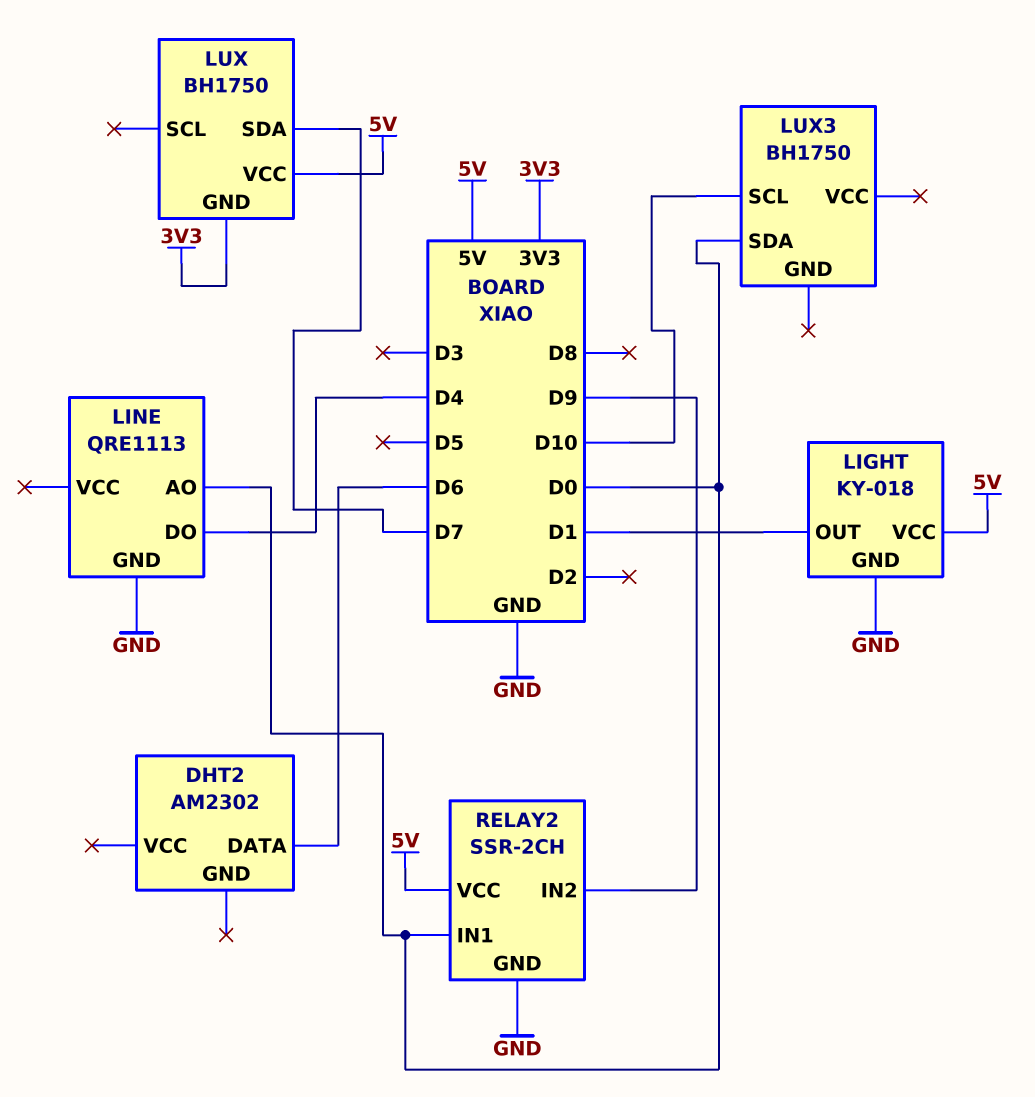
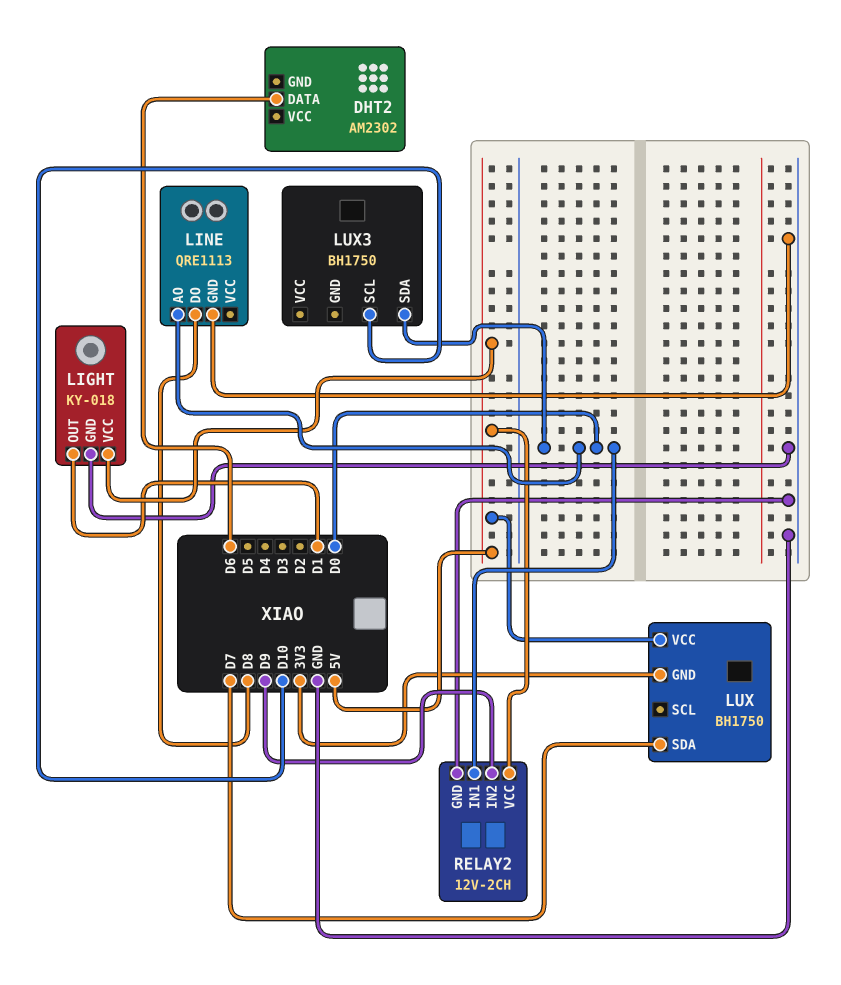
LINE pin DO: D4 -> D8
RELAY2: SSR-2CH -> 12V-2CH

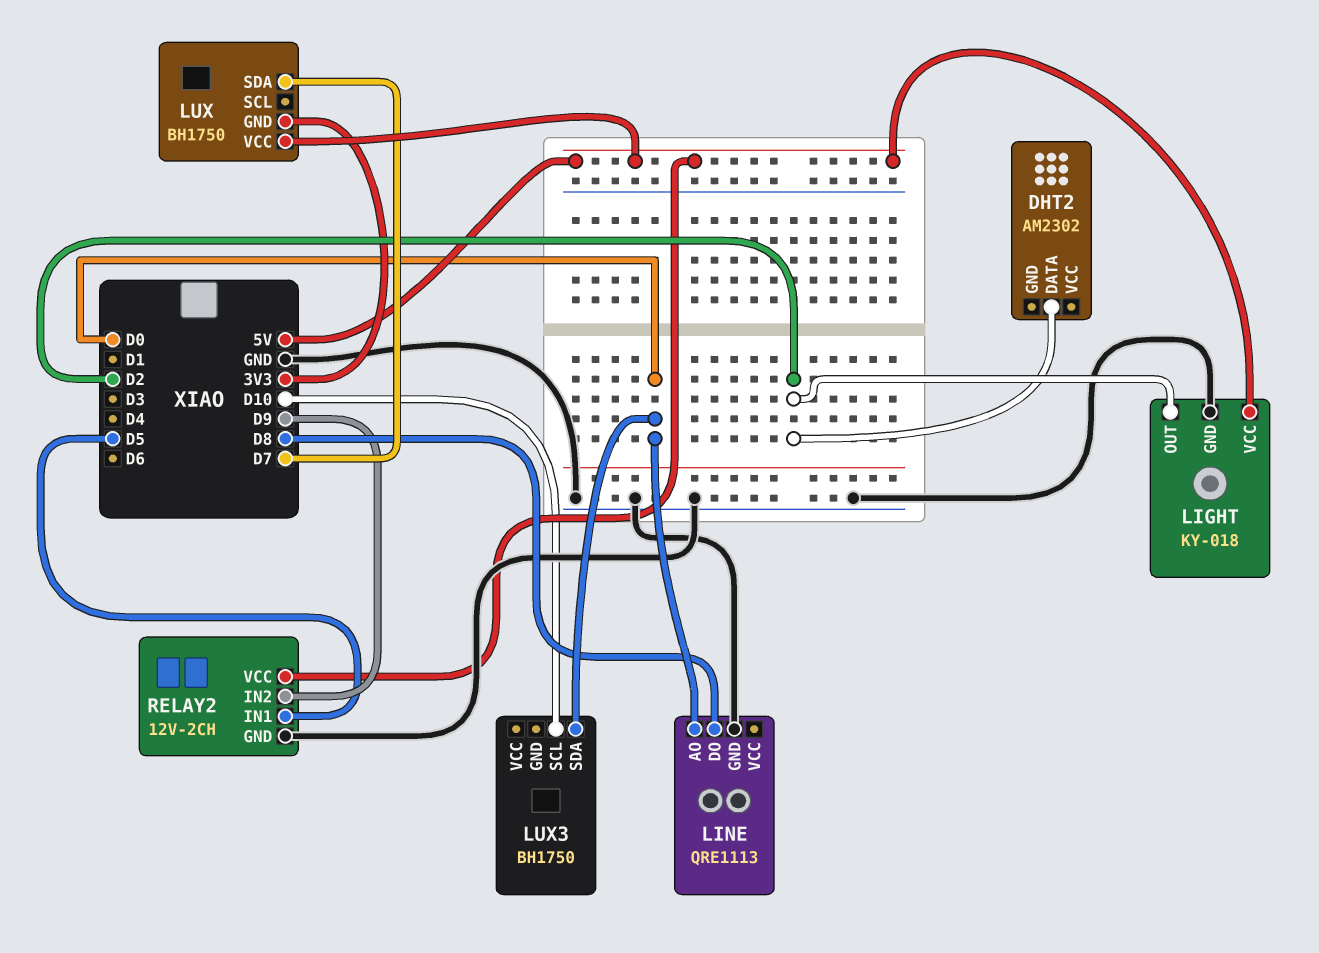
DHT2 pin DATA: D6 -> D2
LIGHT pin OUT: D1 -> D2
RELAY2 pin IN1: D0 -> D5

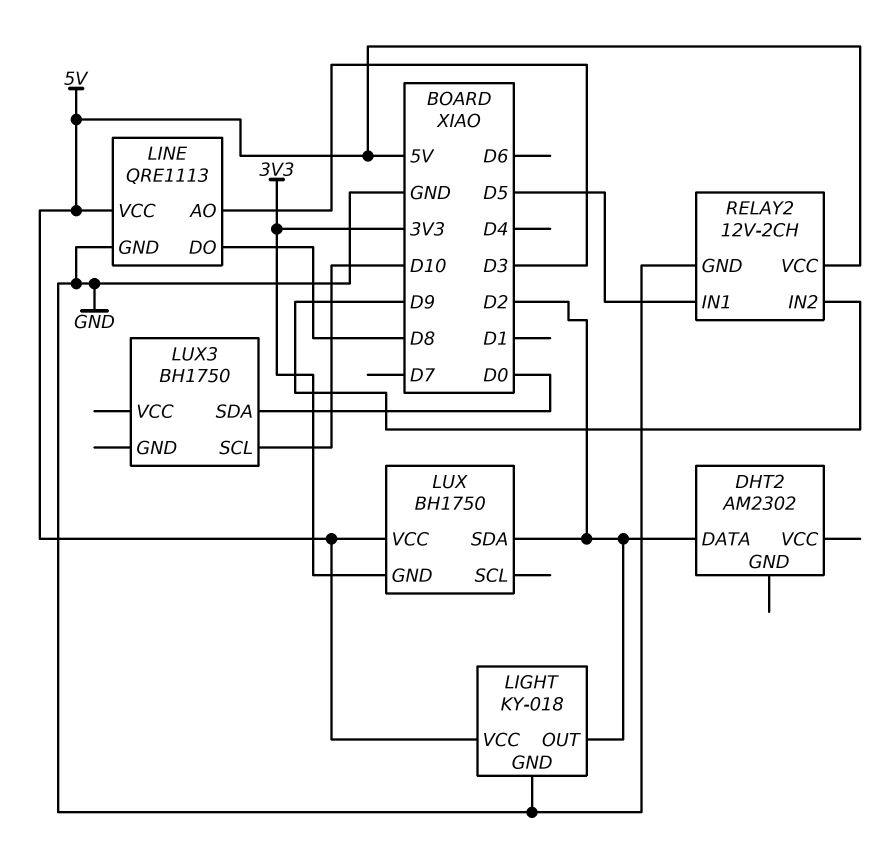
LINE pin AO: D0 -> D3
LINE pin VCC: none -> 5V
LUX pin SDA: D7 -> D2

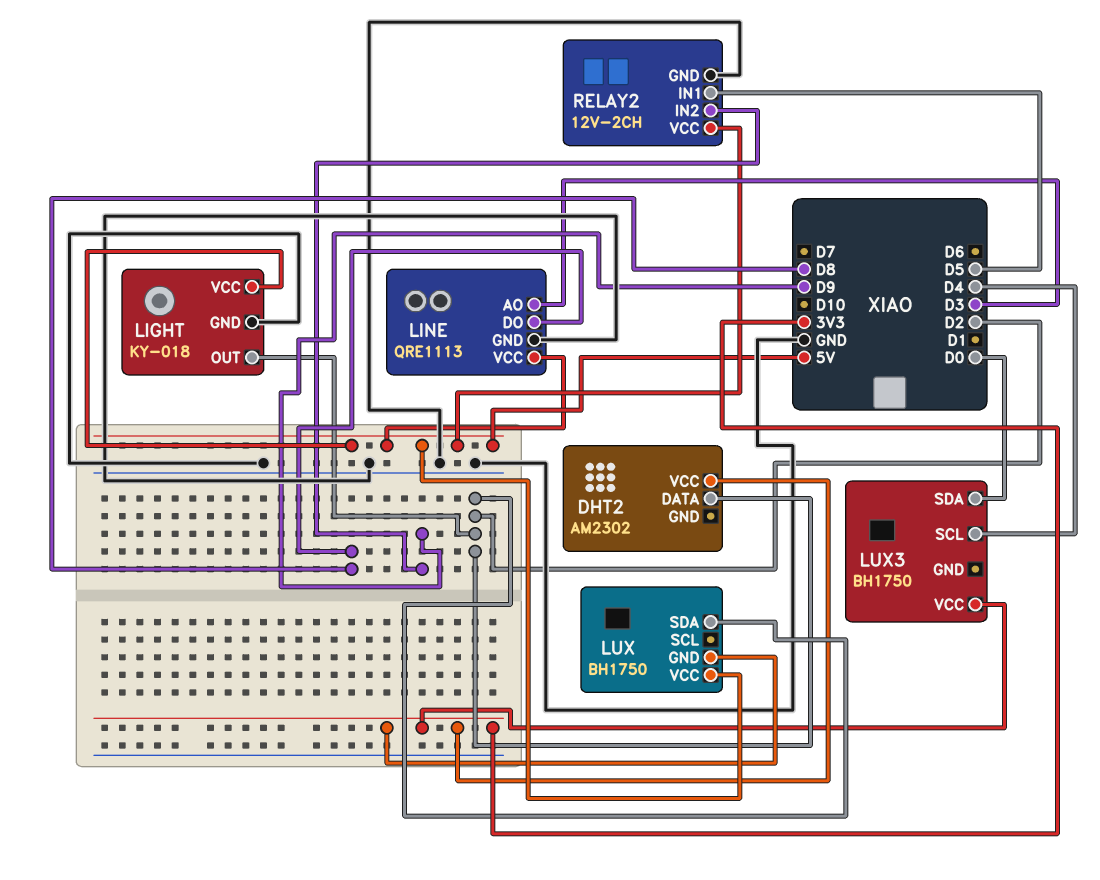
DHT2 pin VCC: none -> 3V3
LUX3 pin SCL: D10 -> D4
LUX3 pin VCC: none -> 3V3

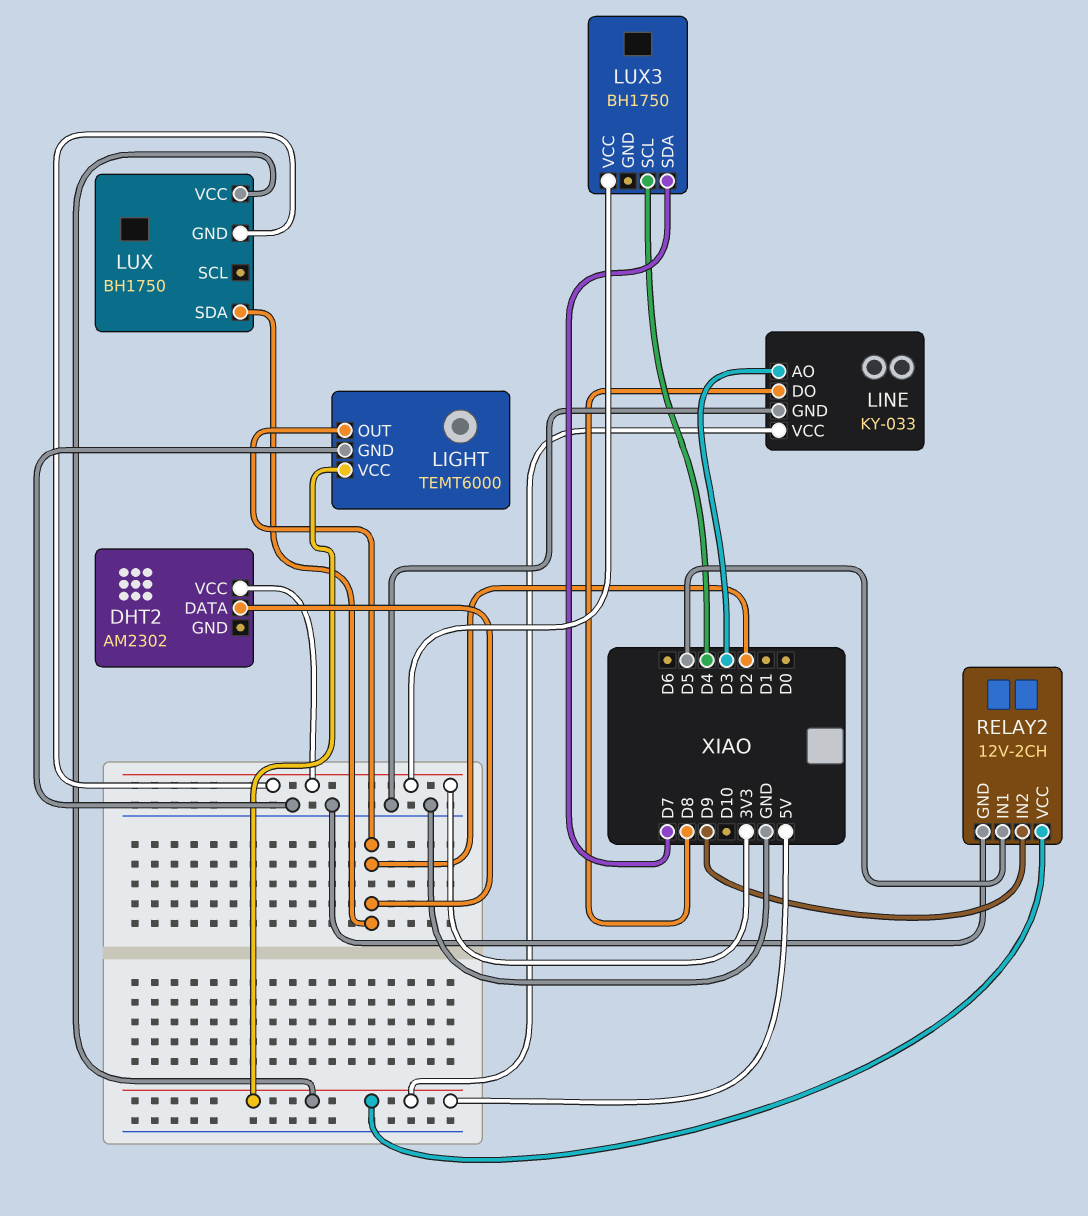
LIGHT: KY-018 -> TEMT6000
LINE: QRE1113 -> KY-033
LUX3 pin SDA: D0 -> D7

